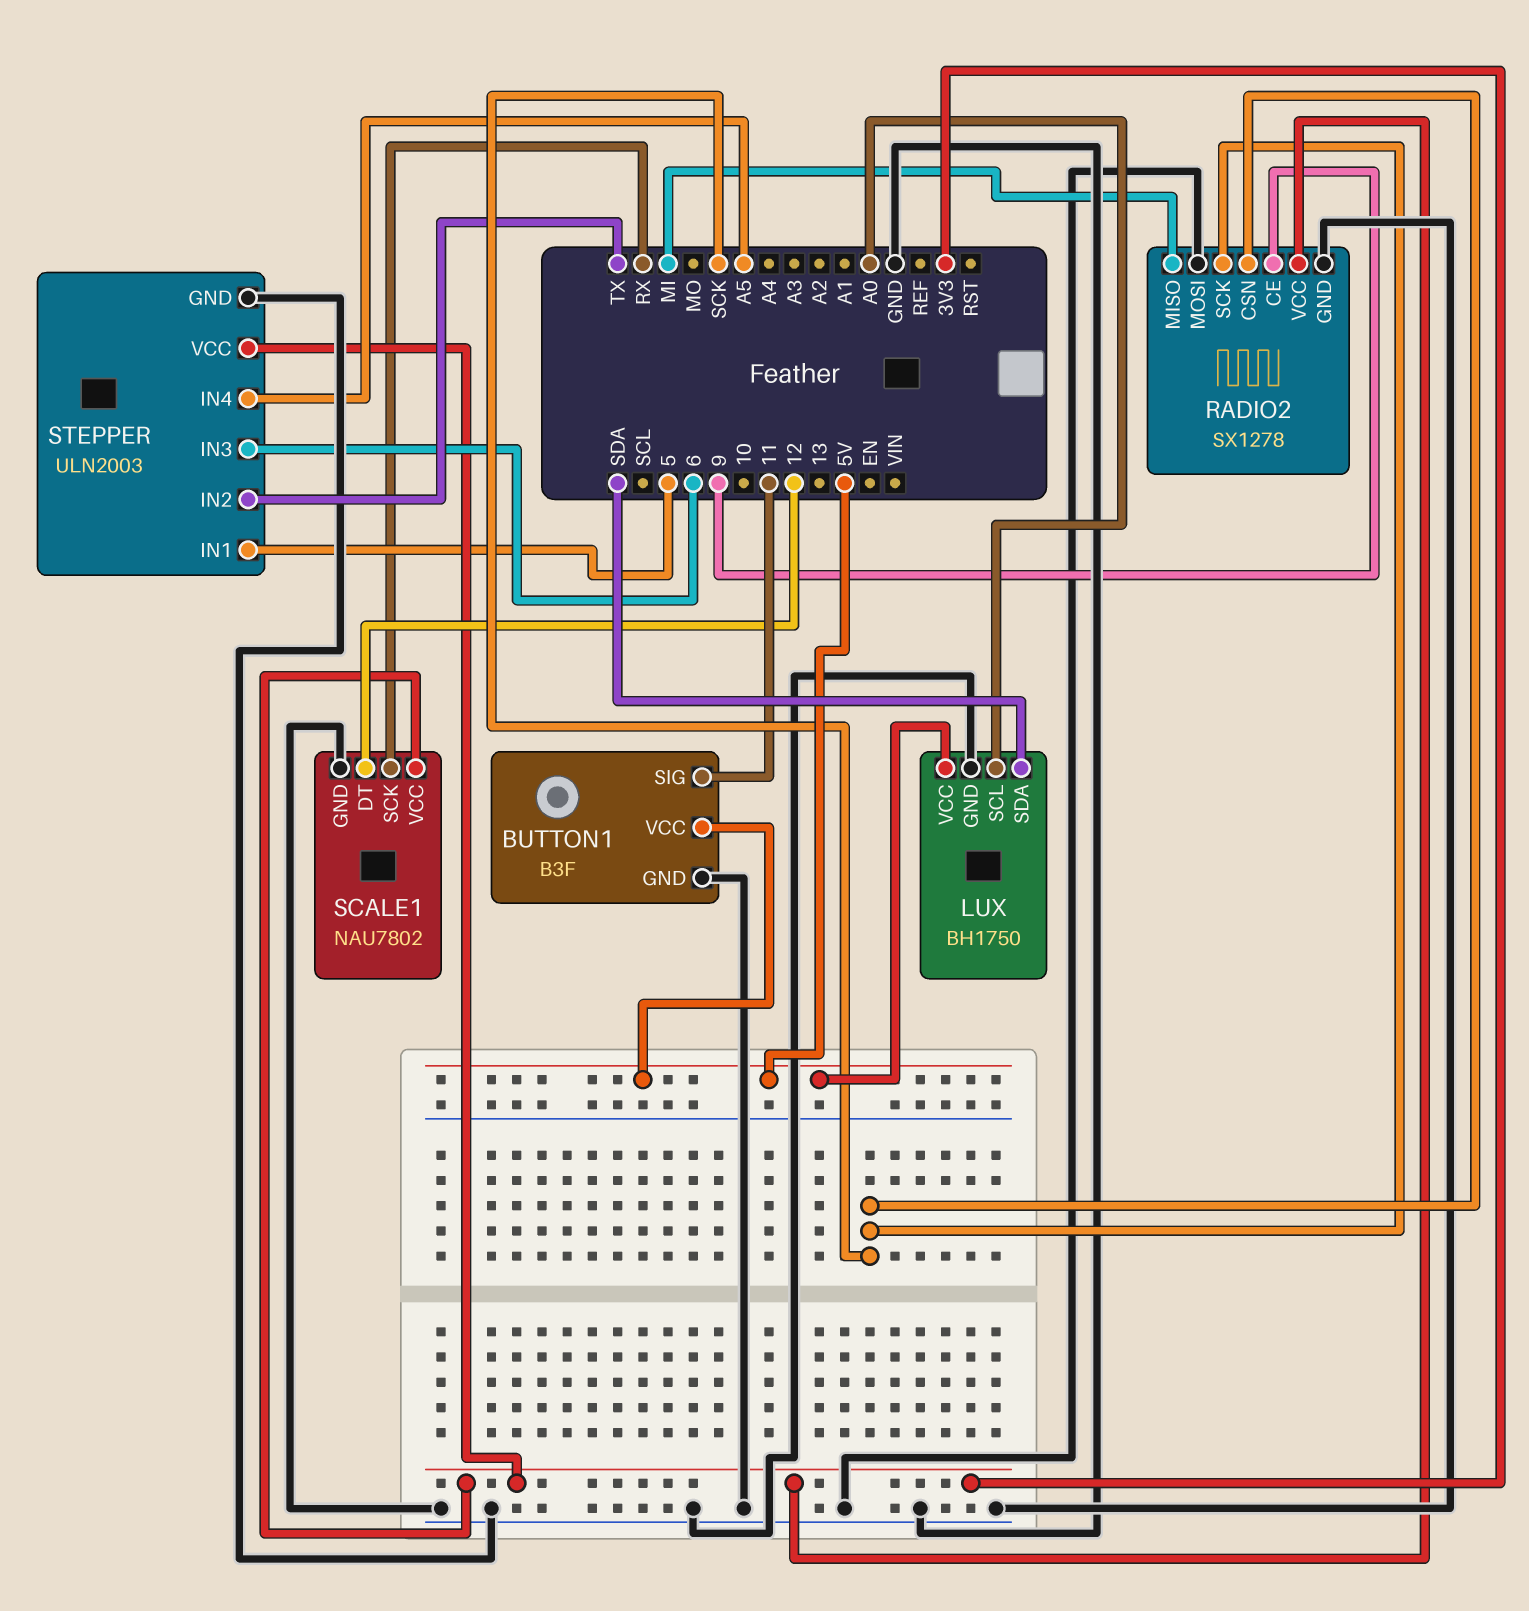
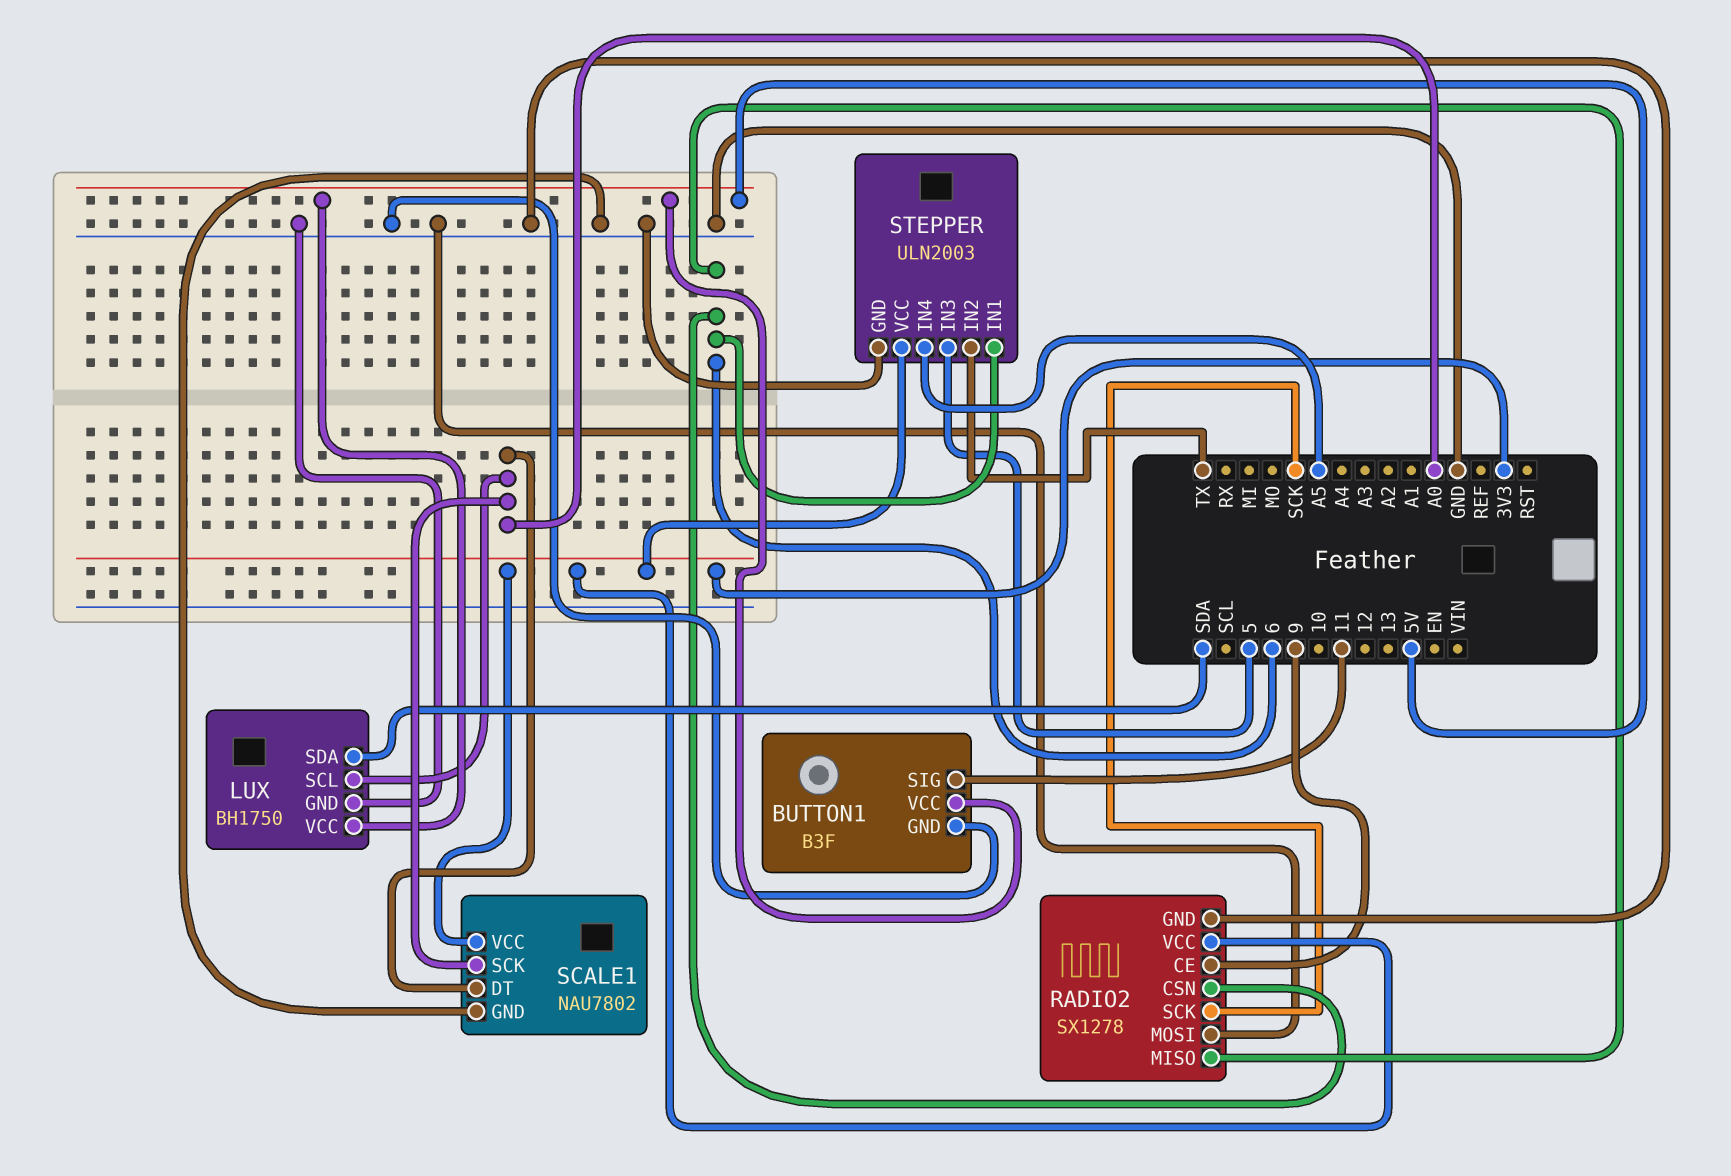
RADIO2 pin CSN: SCK -> 6
RADIO2 pin MISO: MI -> 6
SCALE1 pin DT: 12 -> A0
SCALE1 pin SCK: RX -> A0
STEPPER pin IN1: 5 -> 6
STEPPER pin IN3: 6 -> 5

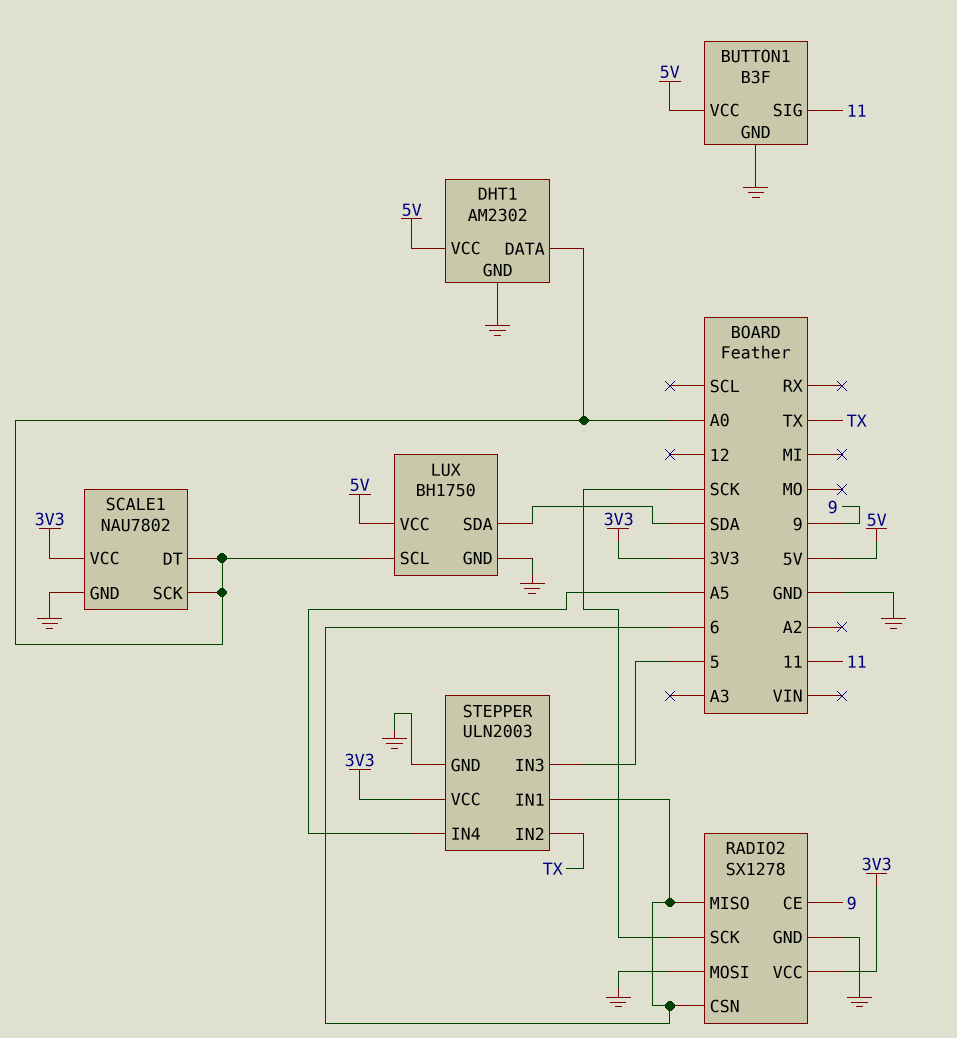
DHT1: none -> AM2302
DHT1 pin DATA: none -> A0
DHT1 pin GND: none -> GND
DHT1 pin VCC: none -> 5V

